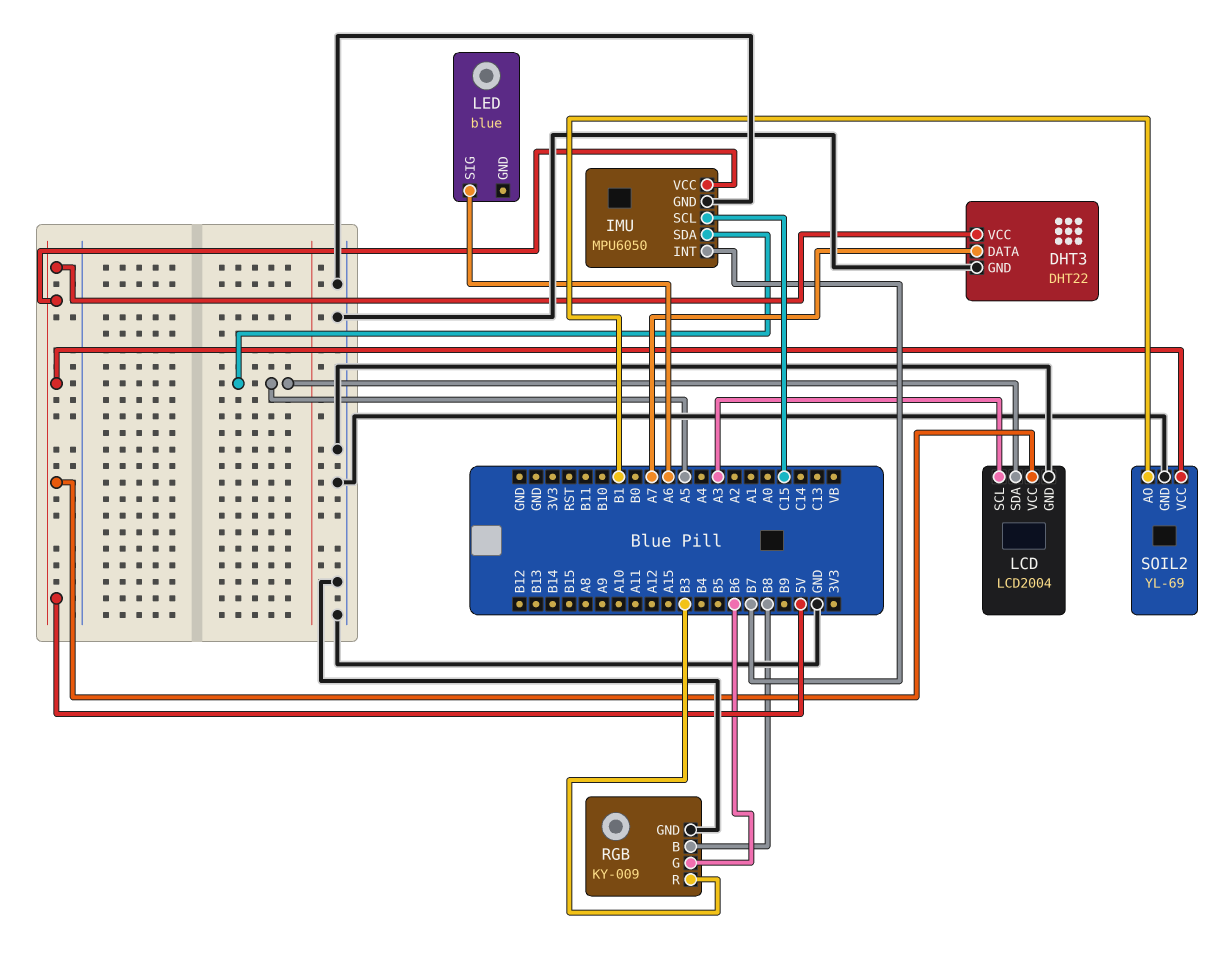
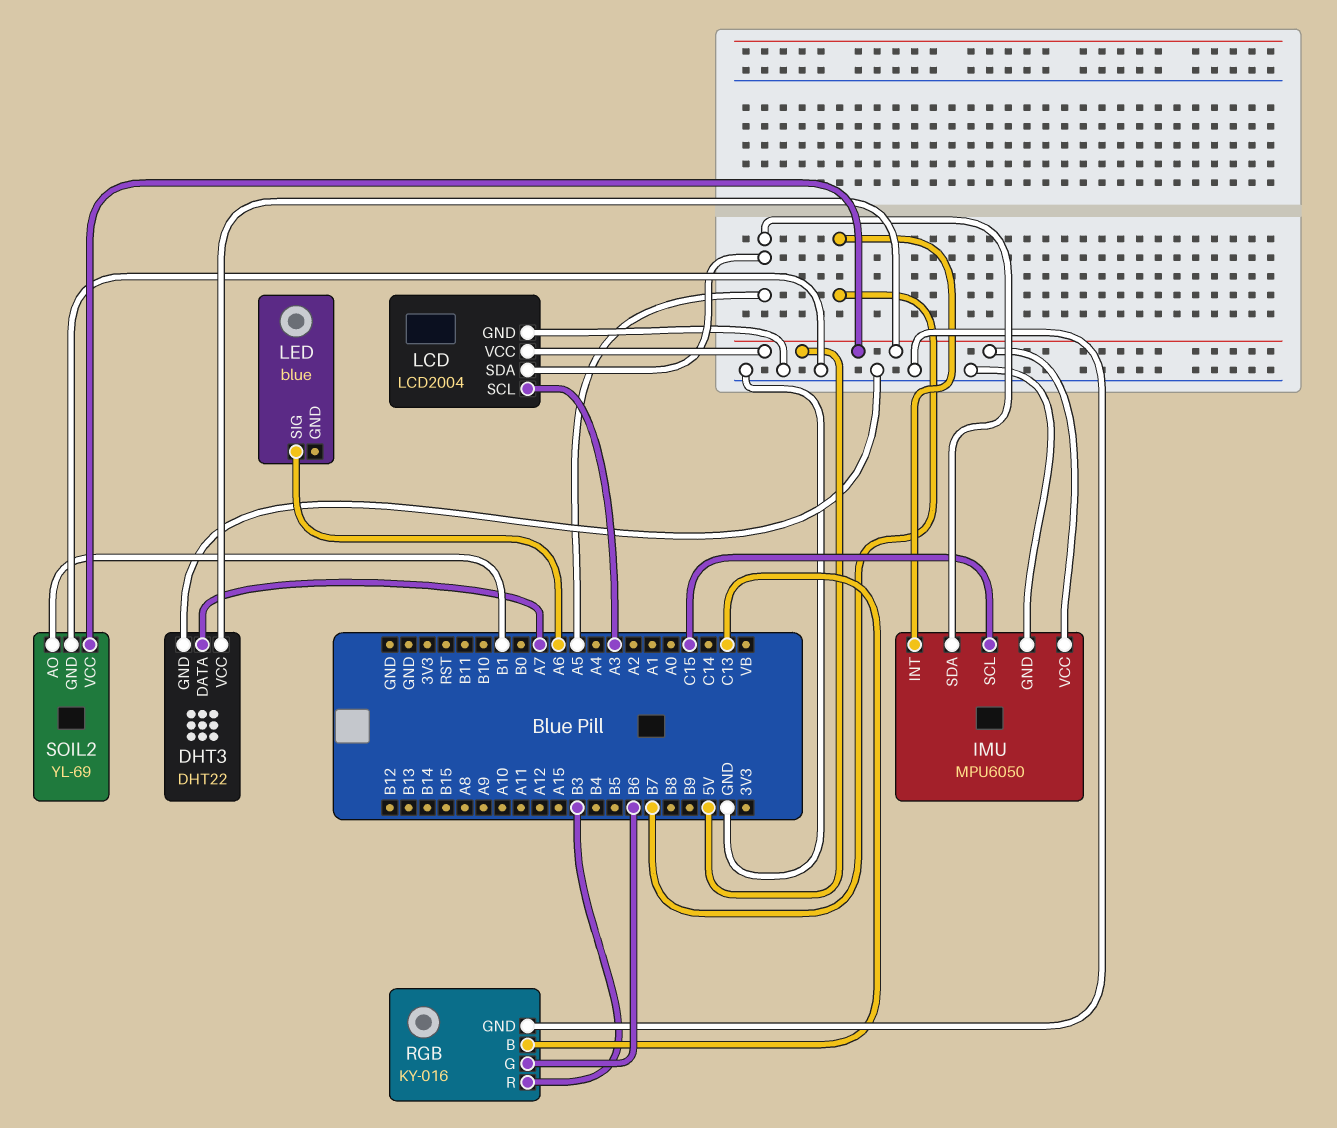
RGB: KY-009 -> KY-016
RGB pin B: B8 -> C13

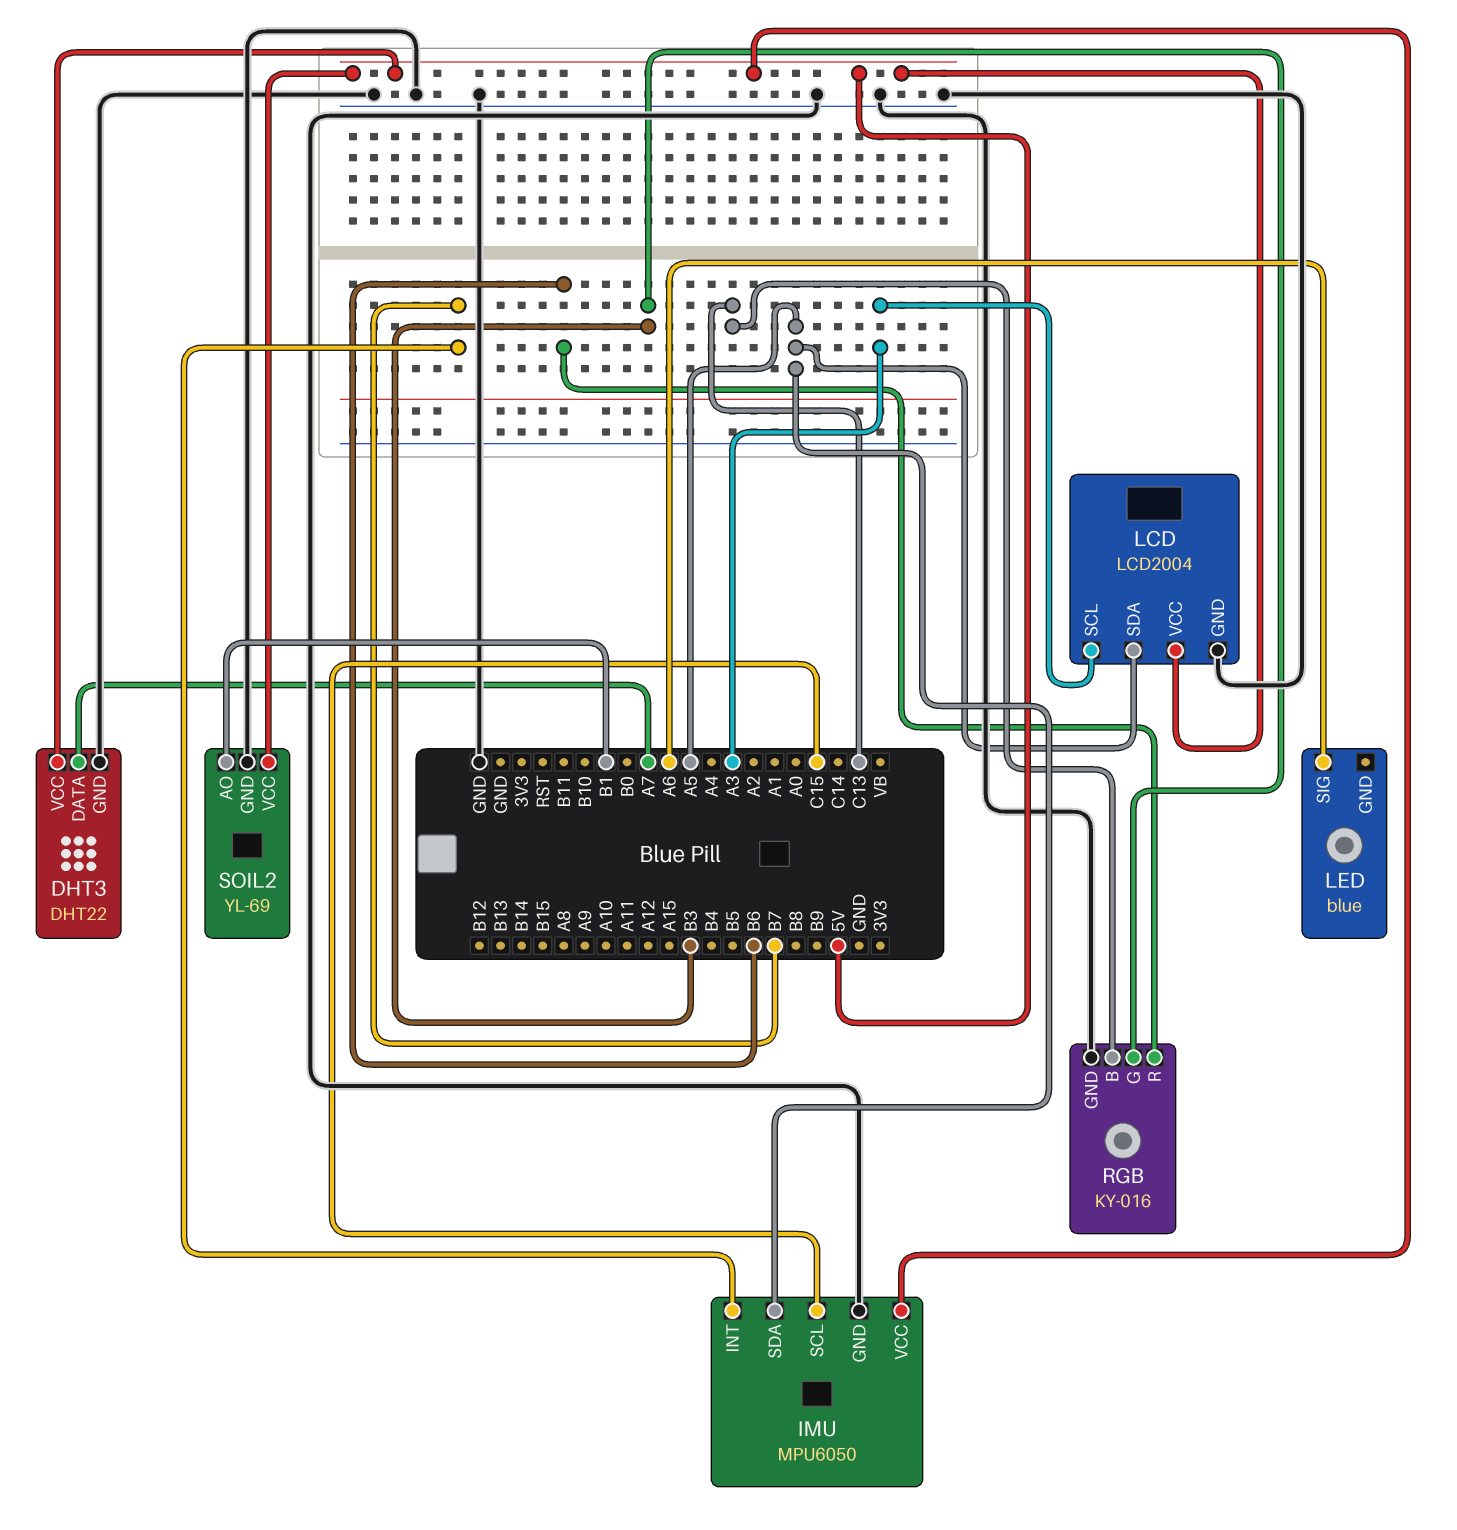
RGB pin G: B6 -> B3
RGB pin R: B3 -> B6

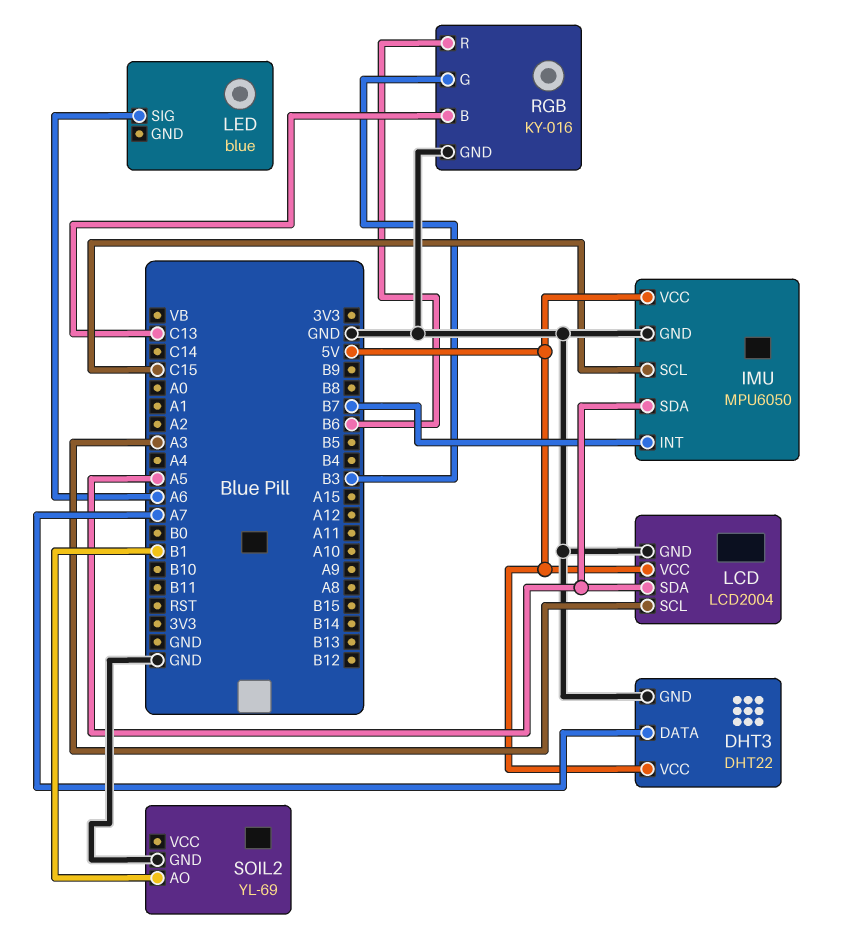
SOIL2 pin VCC: 5V -> none

